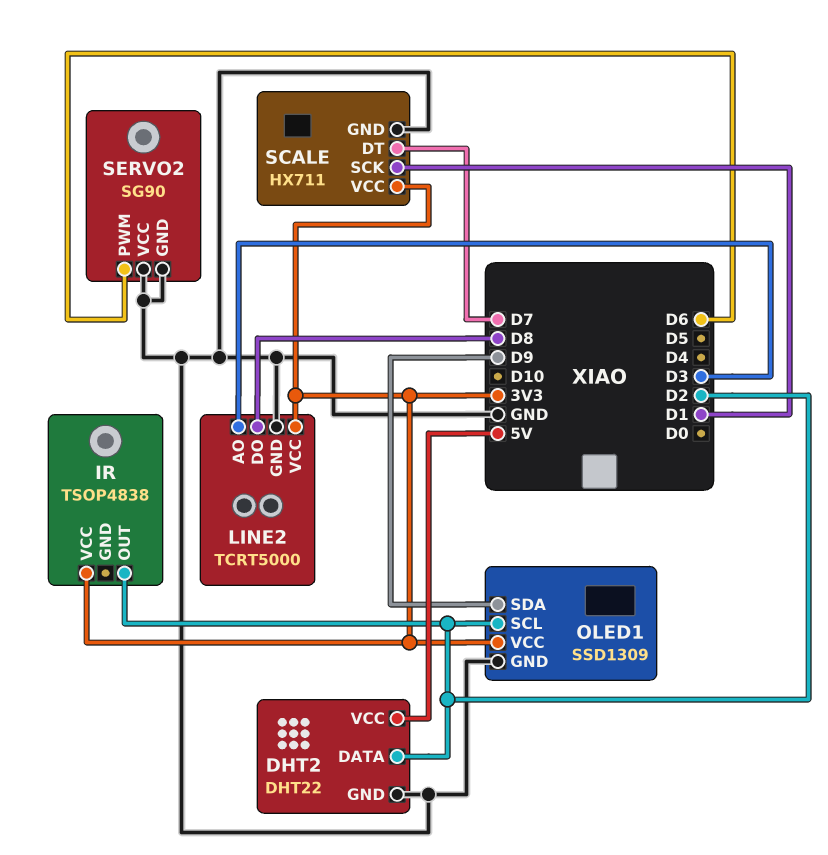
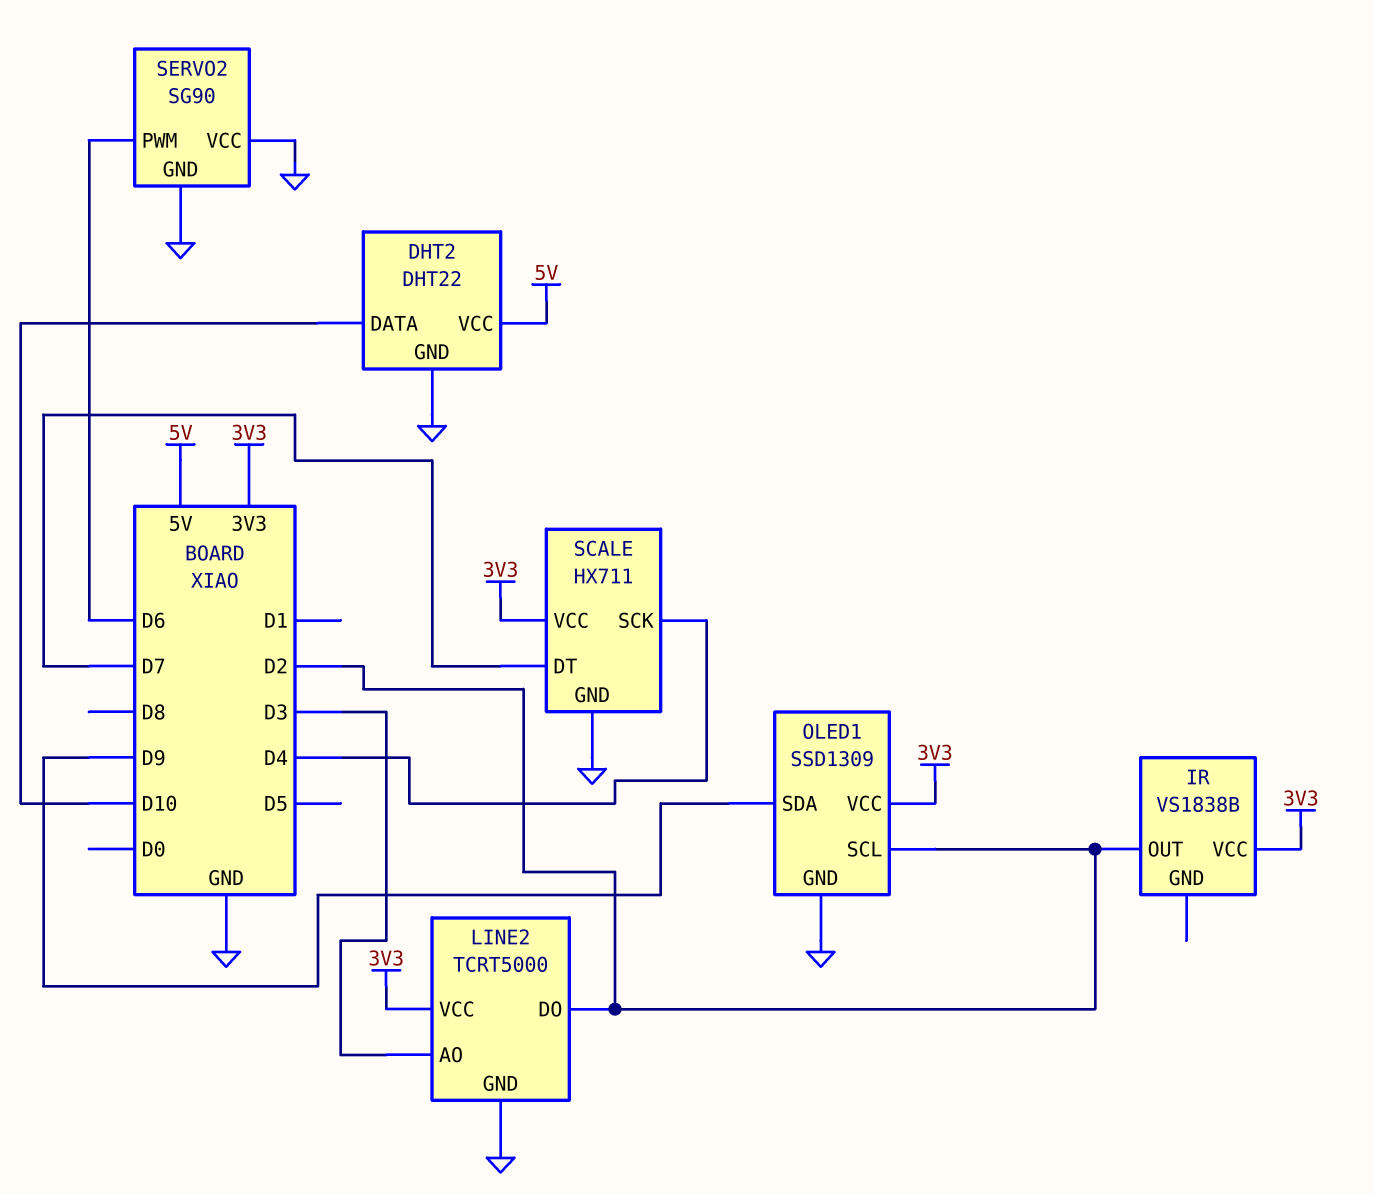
DHT2 pin DATA: D2 -> D10
IR: TSOP4838 -> VS1838B
LINE2 pin DO: D8 -> D2
SCALE pin SCK: D1 -> D4

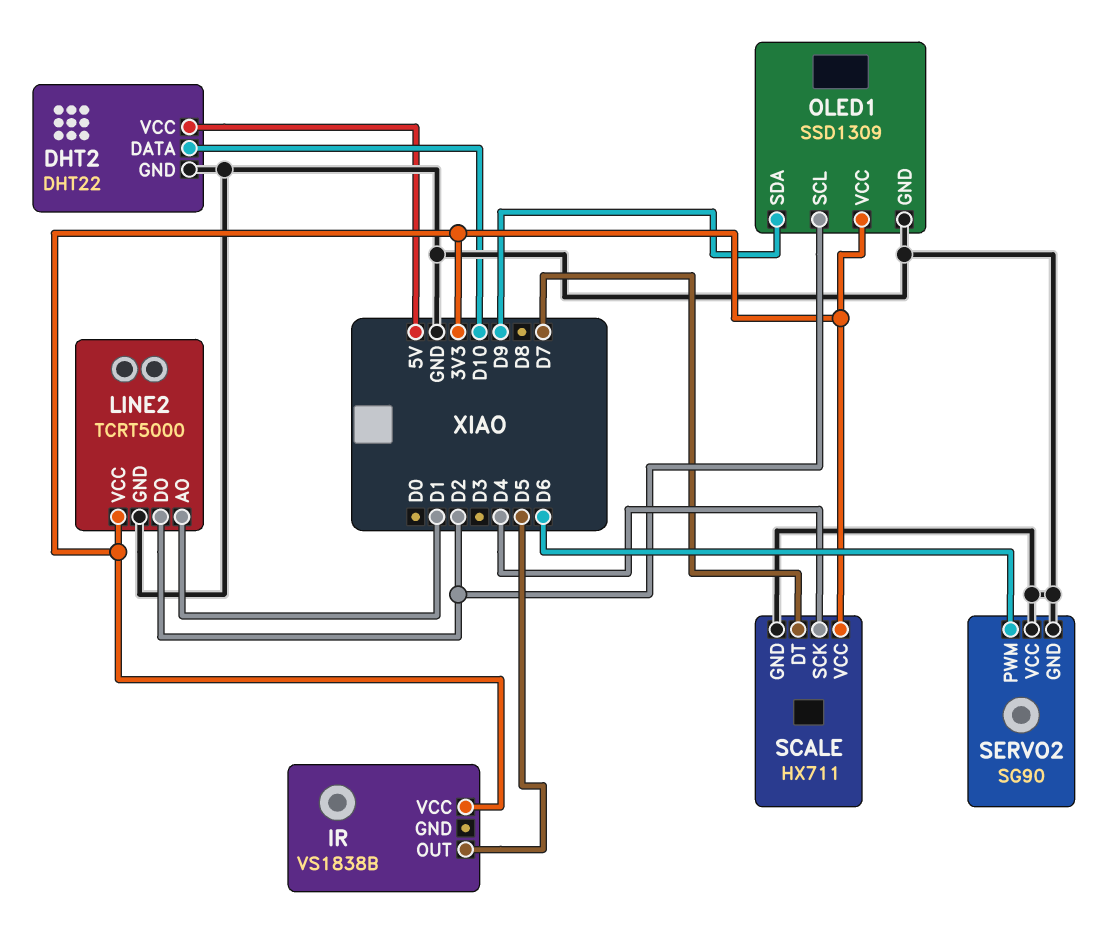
IR pin OUT: D2 -> D5
LINE2 pin AO: D3 -> D1

